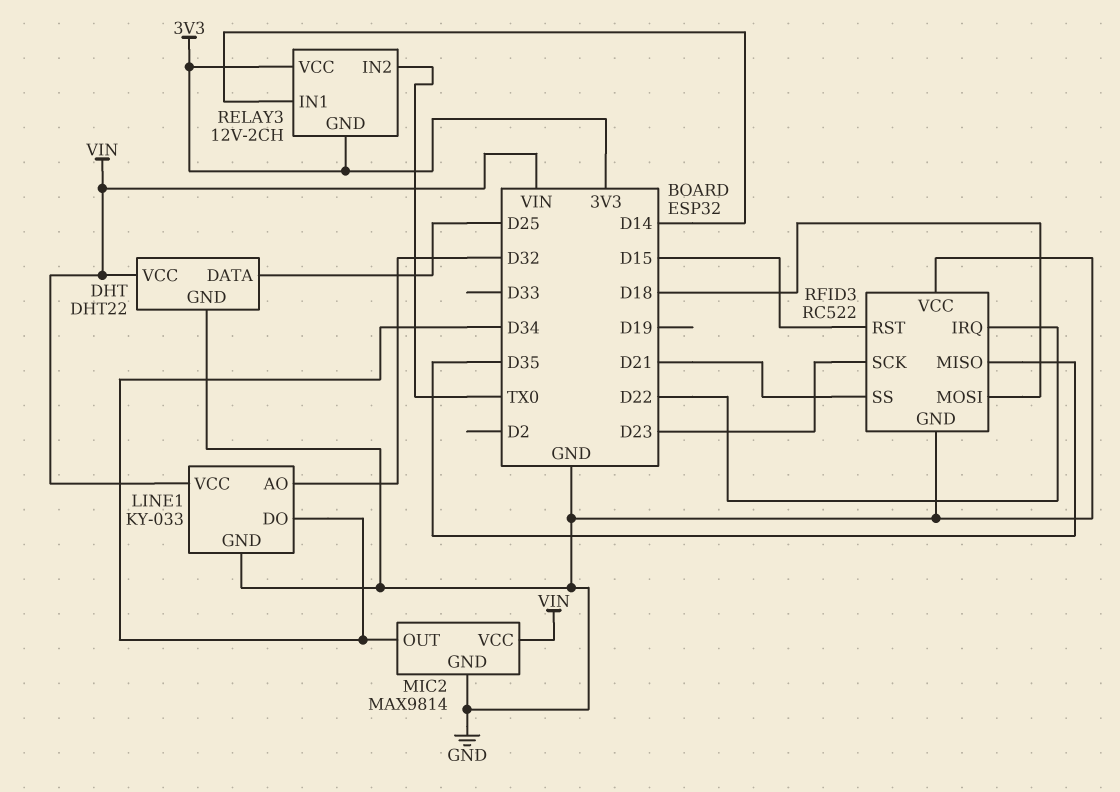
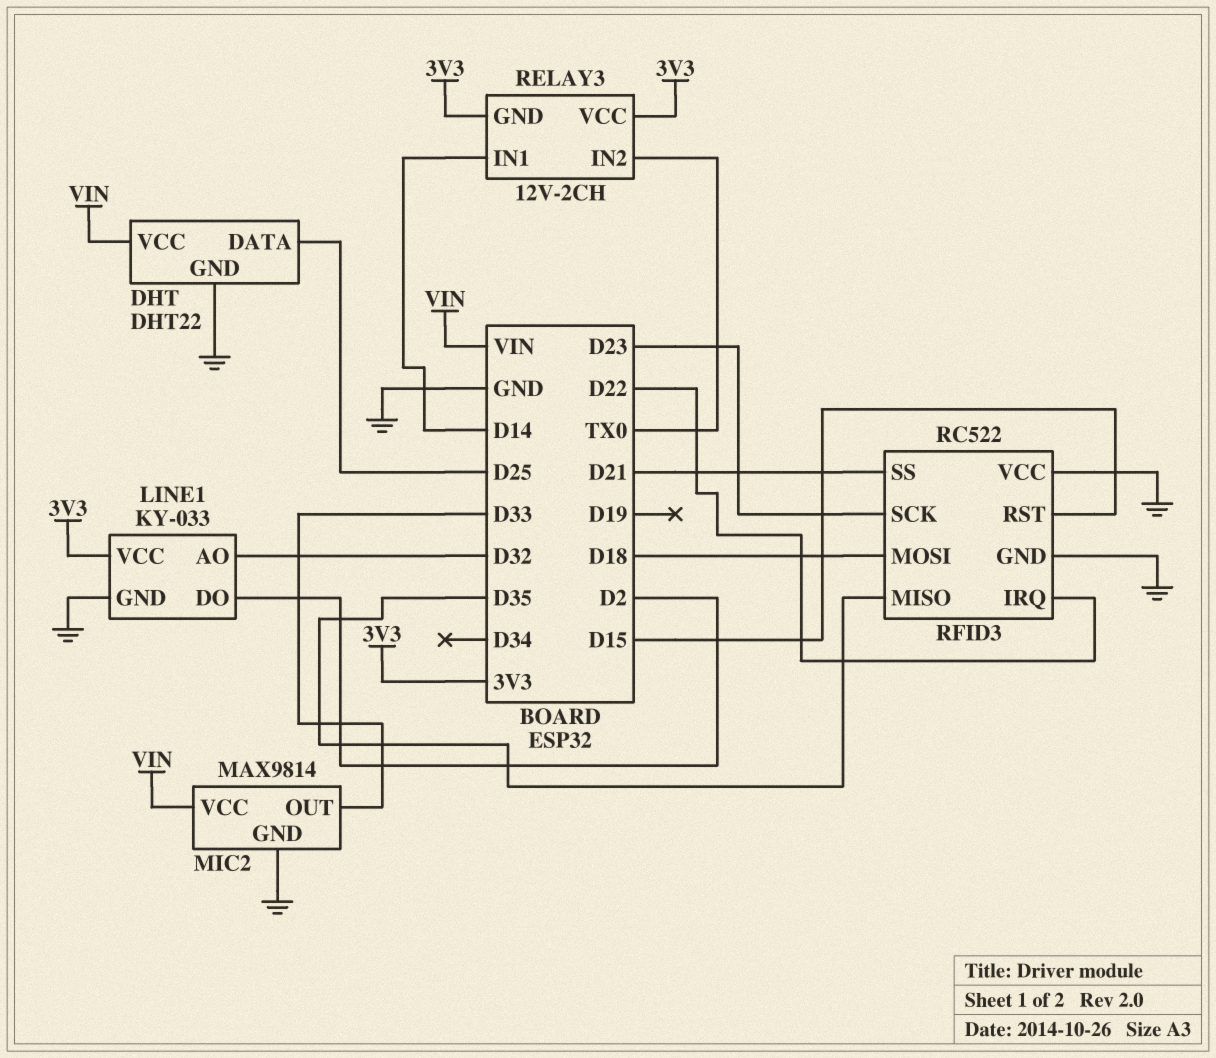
LINE1 pin DO: D34 -> D2
LINE1 pin VCC: VIN -> 3V3
MIC2 pin OUT: D34 -> D33

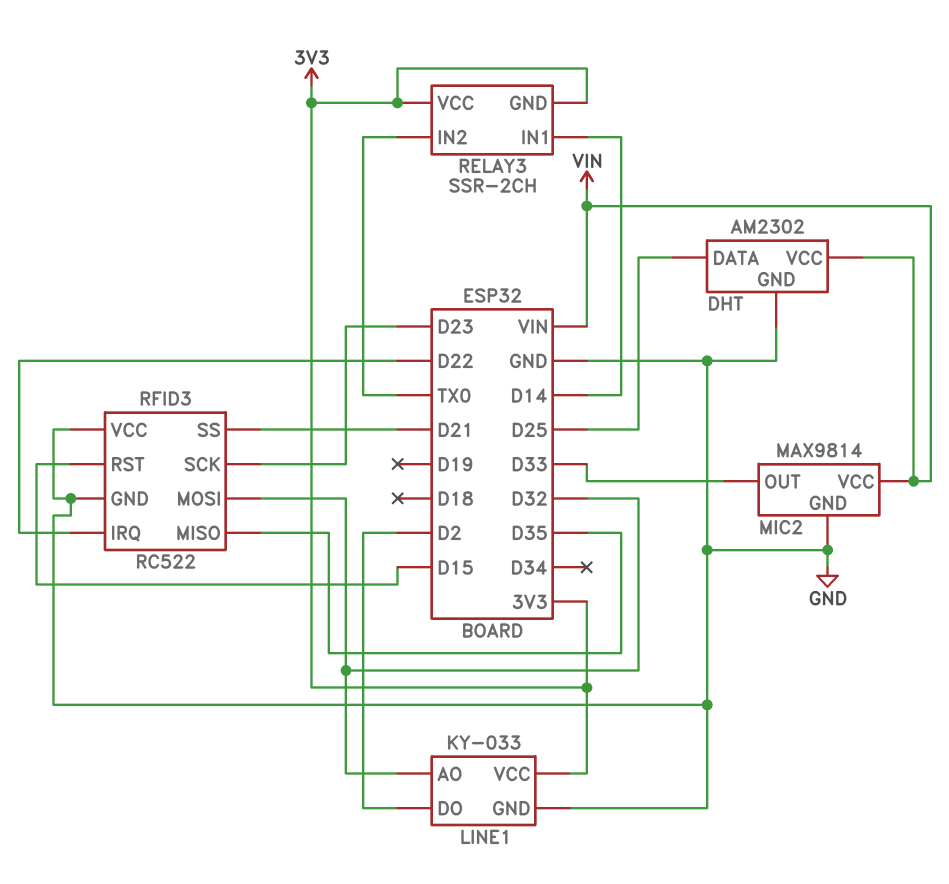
DHT: DHT22 -> AM2302
RELAY3: 12V-2CH -> SSR-2CH
RFID3 pin MOSI: D18 -> D32

